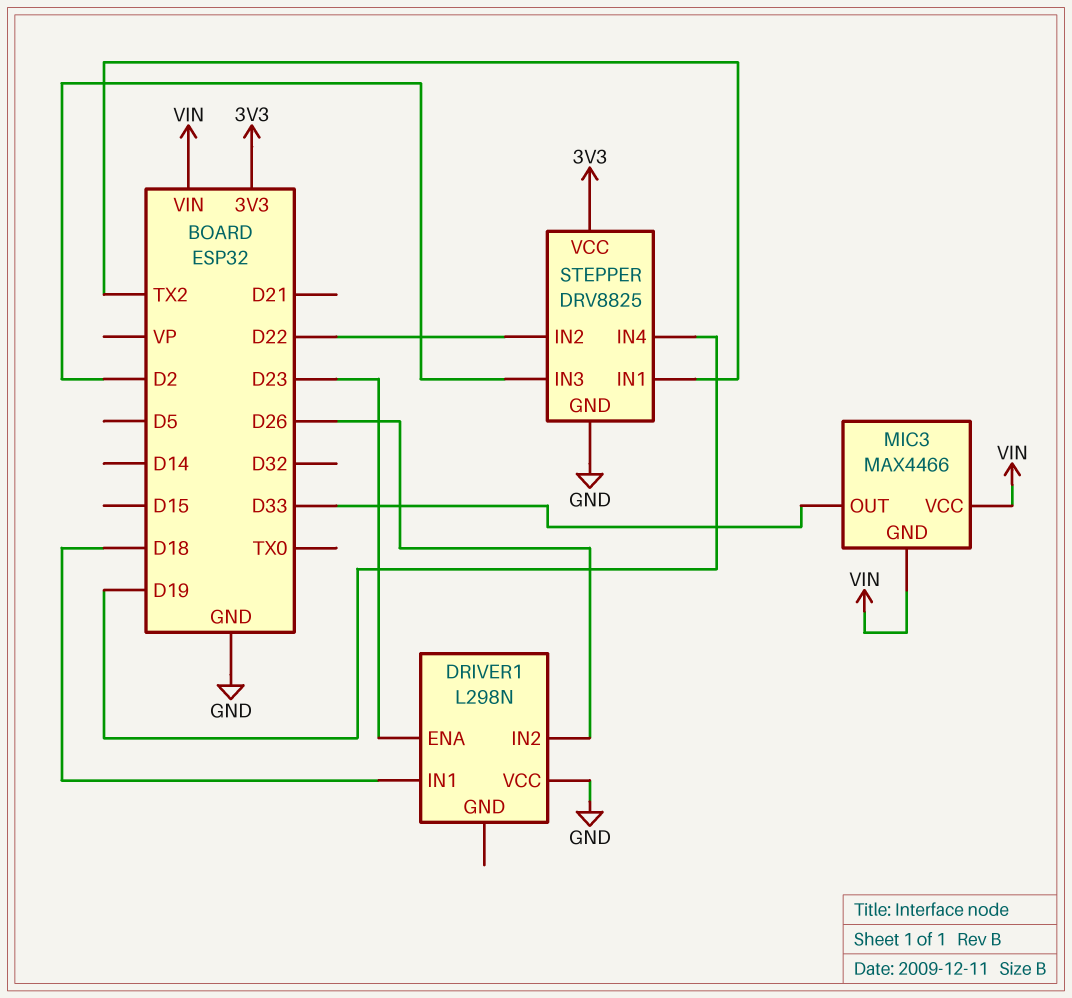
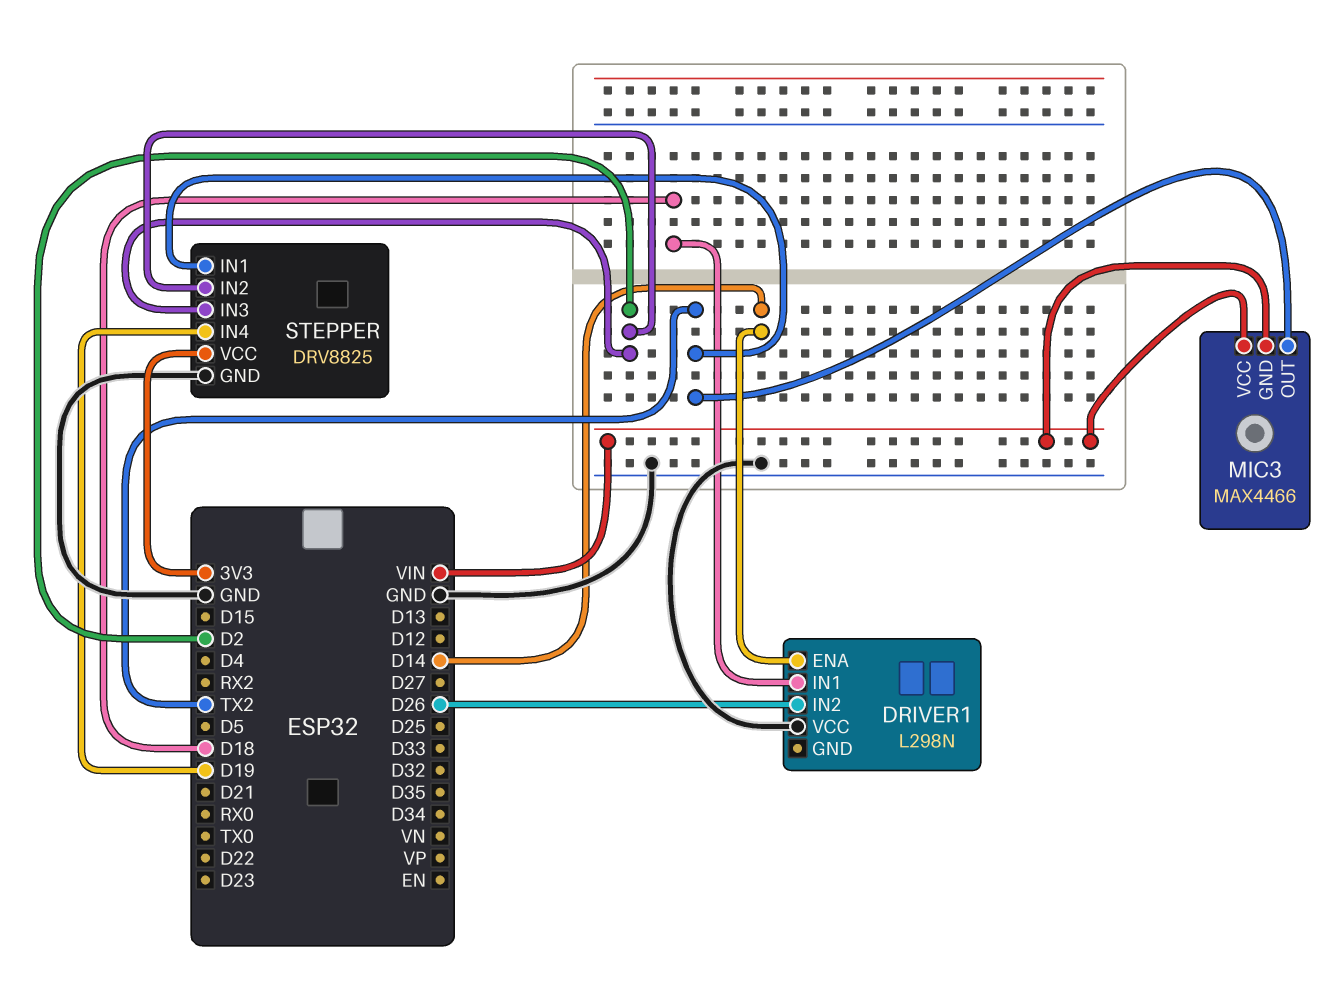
DRIVER1 pin ENA: D23 -> D14
MIC3 pin OUT: D33 -> TX2
STEPPER pin IN2: D22 -> D2

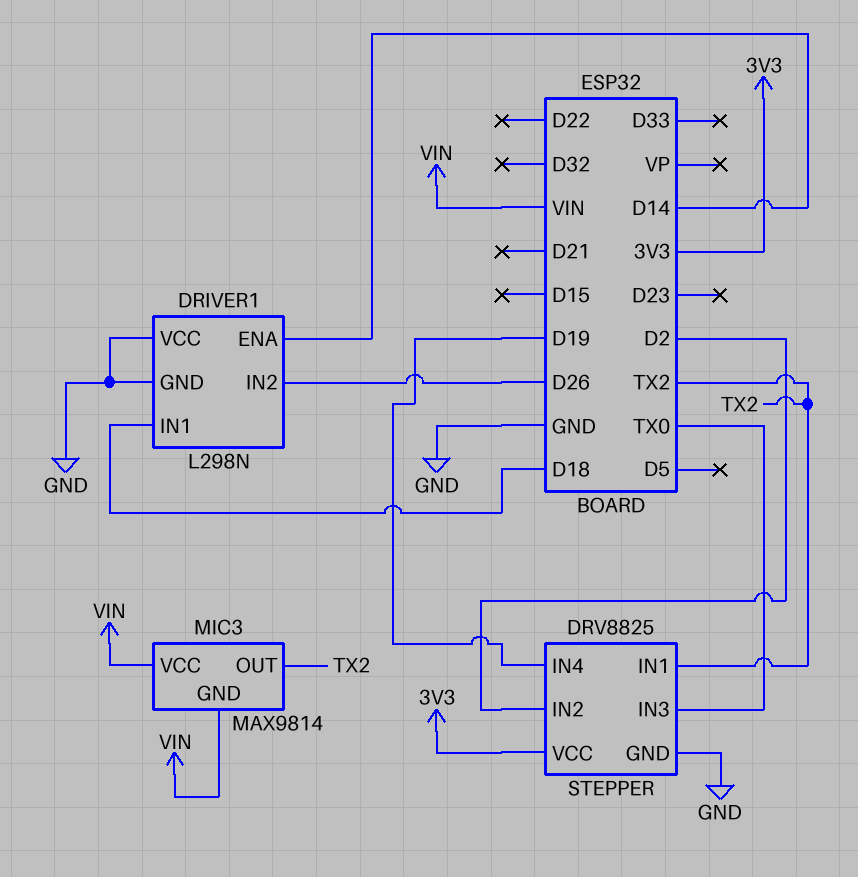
DRIVER1 pin GND: none -> GND
MIC3: MAX4466 -> MAX9814
STEPPER pin IN3: D2 -> TX0

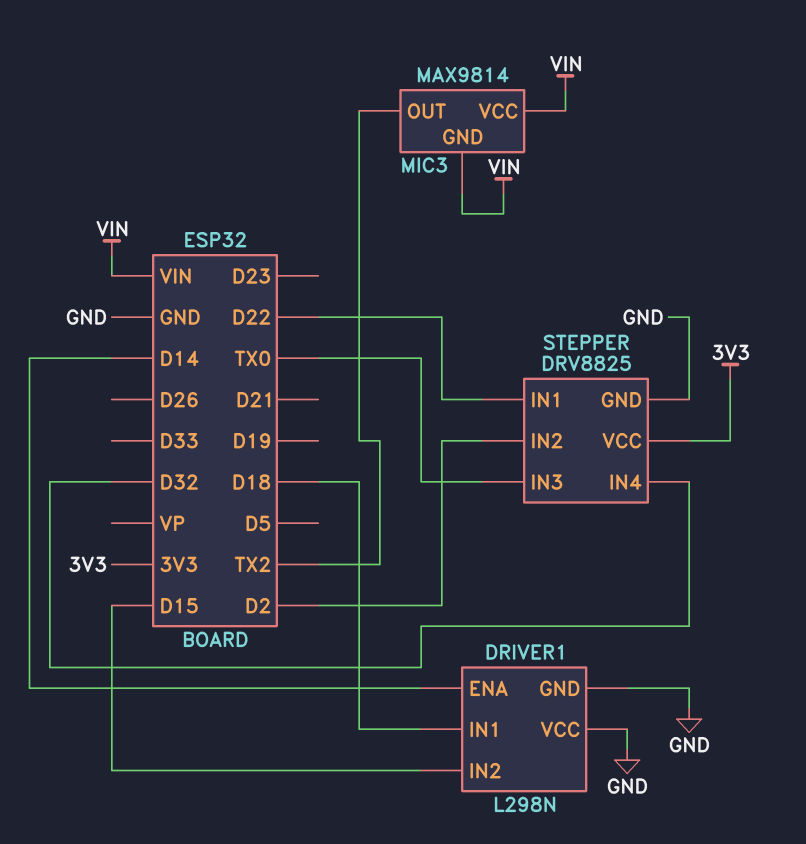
DRIVER1 pin IN2: D26 -> D15
STEPPER pin IN1: TX2 -> D22
STEPPER pin IN4: D19 -> D32

